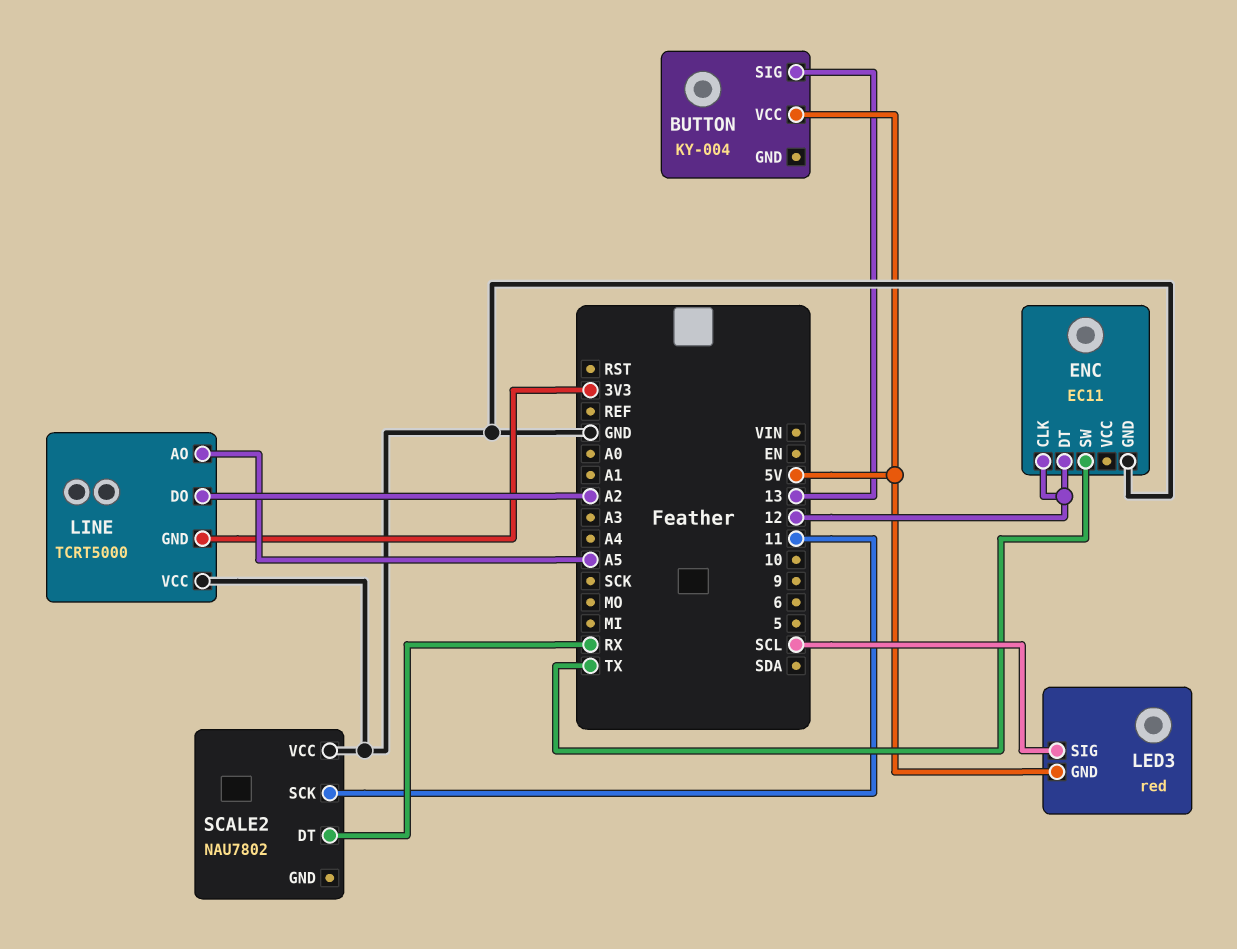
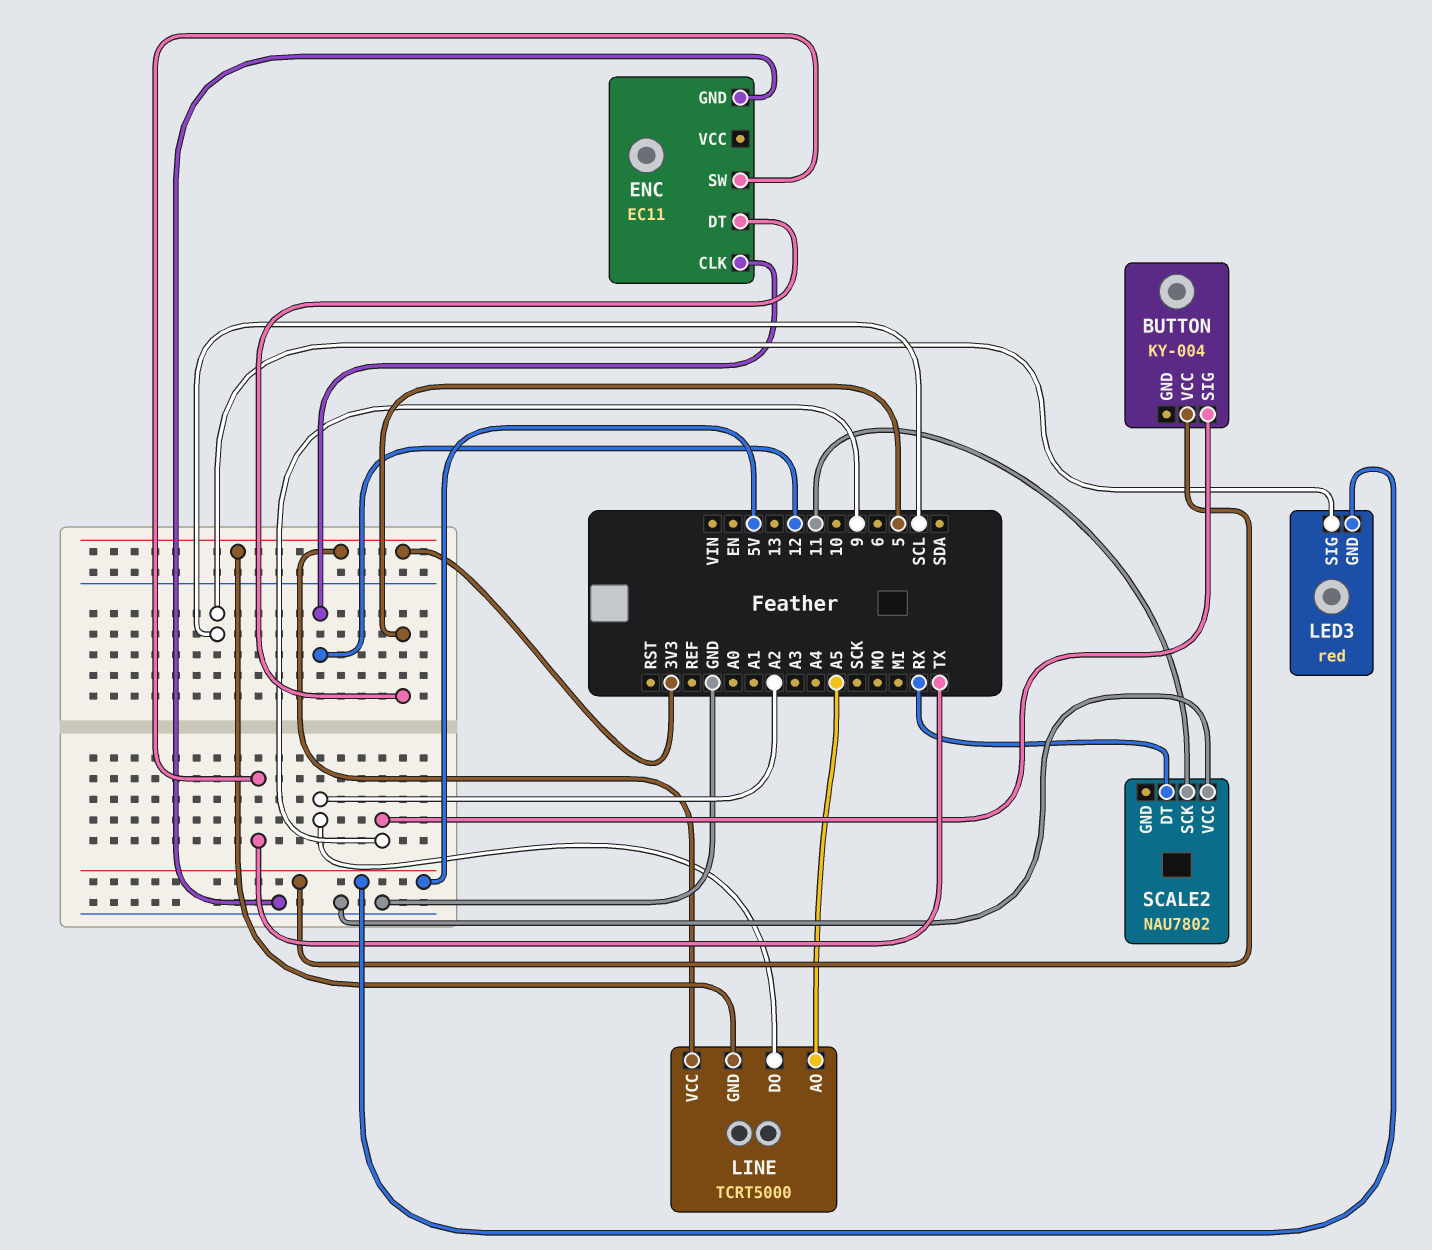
BUTTON pin SIG: 13 -> 9
ENC pin DT: 12 -> 5
LINE pin VCC: GND -> 3V3

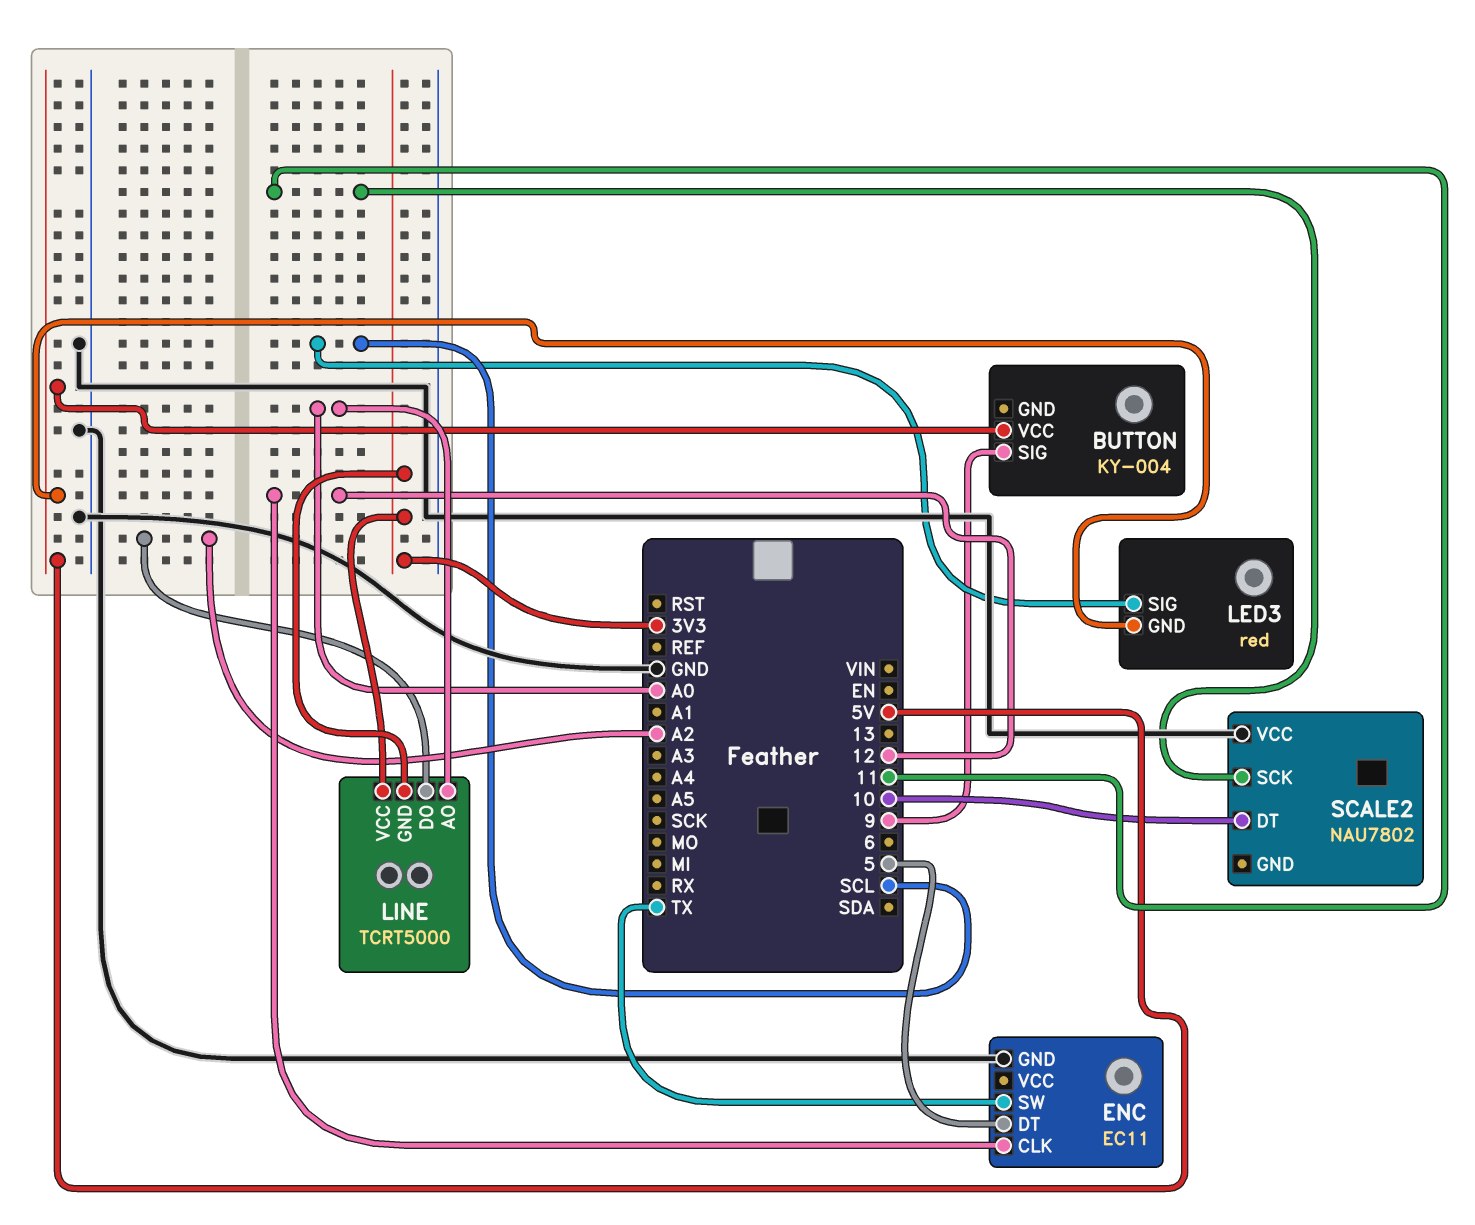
LINE pin AO: A5 -> A0
SCALE2 pin DT: RX -> 10

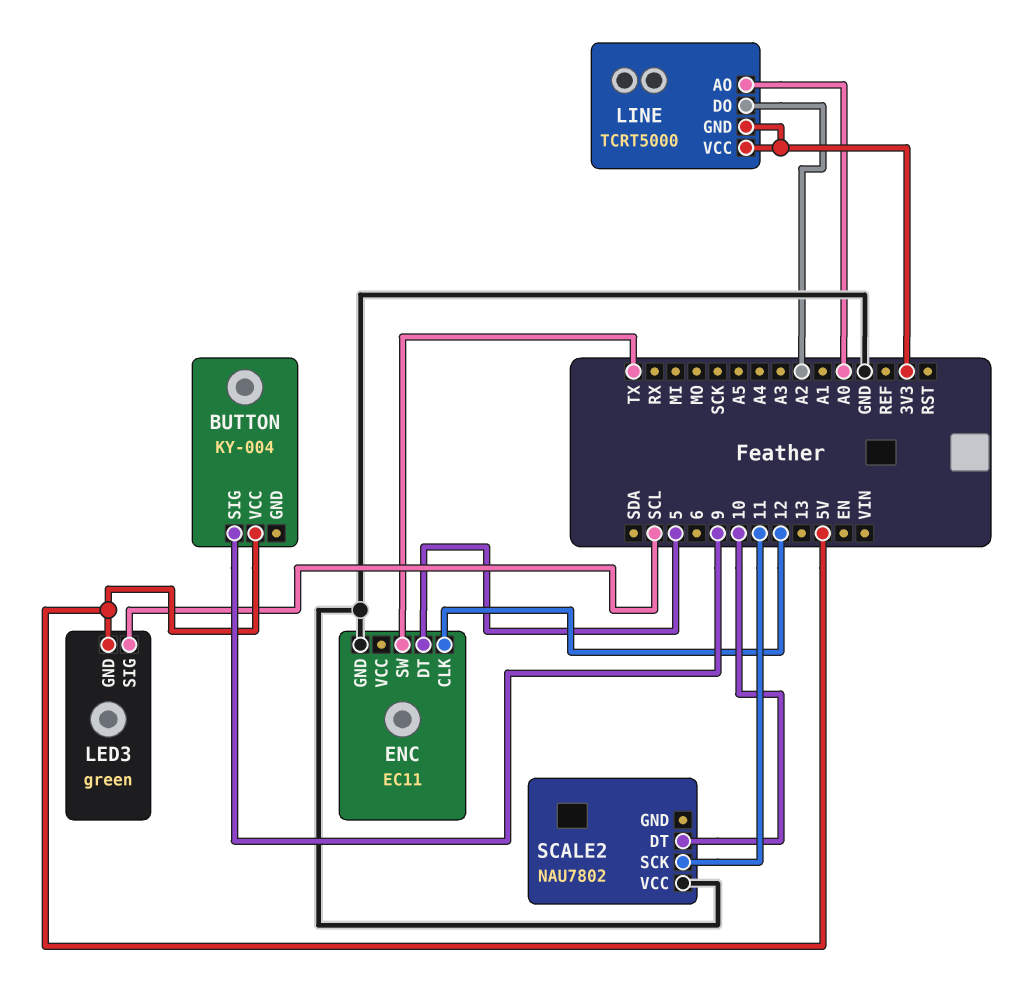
LED3: red -> green

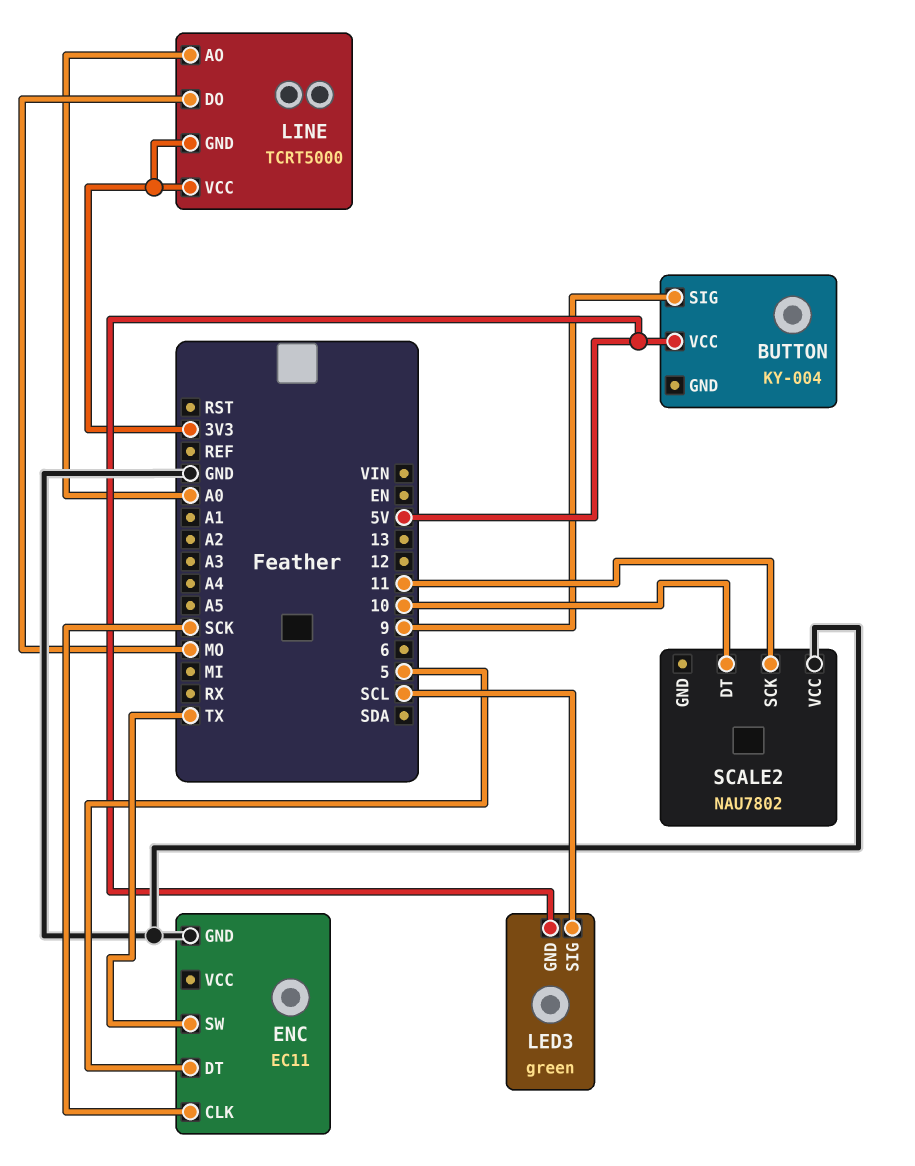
ENC pin CLK: 12 -> SCK
LINE pin DO: A2 -> MO

